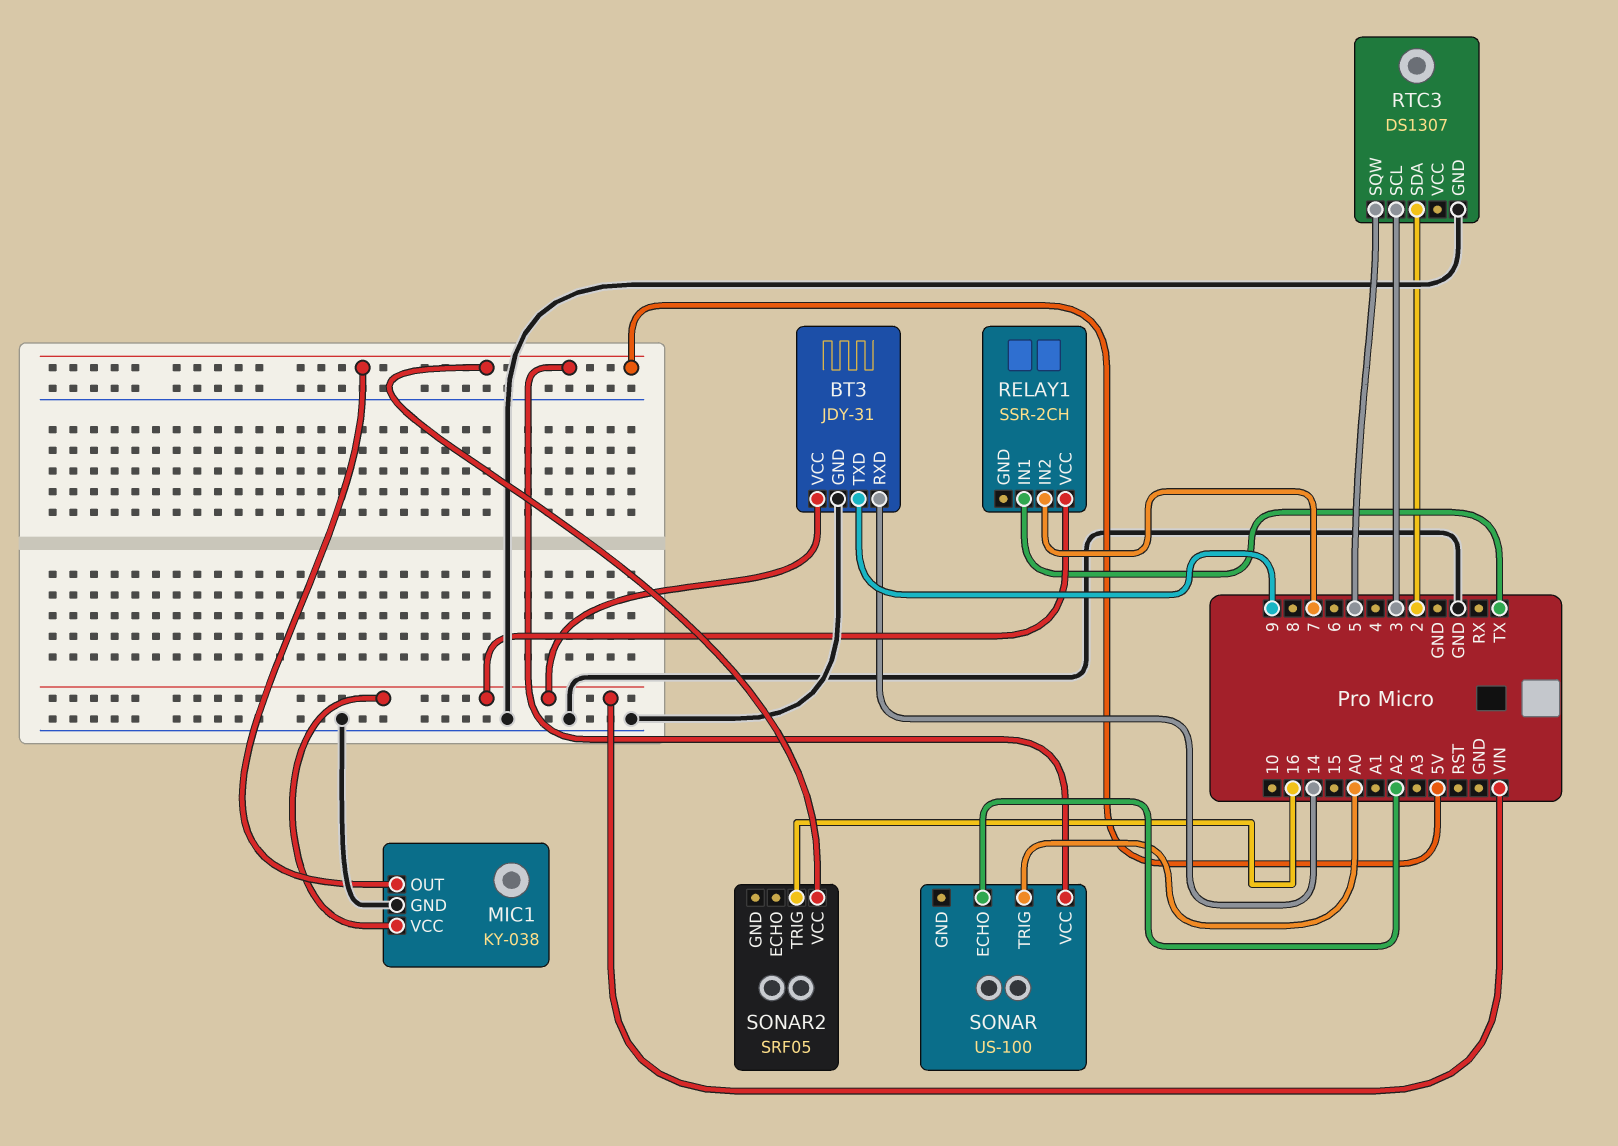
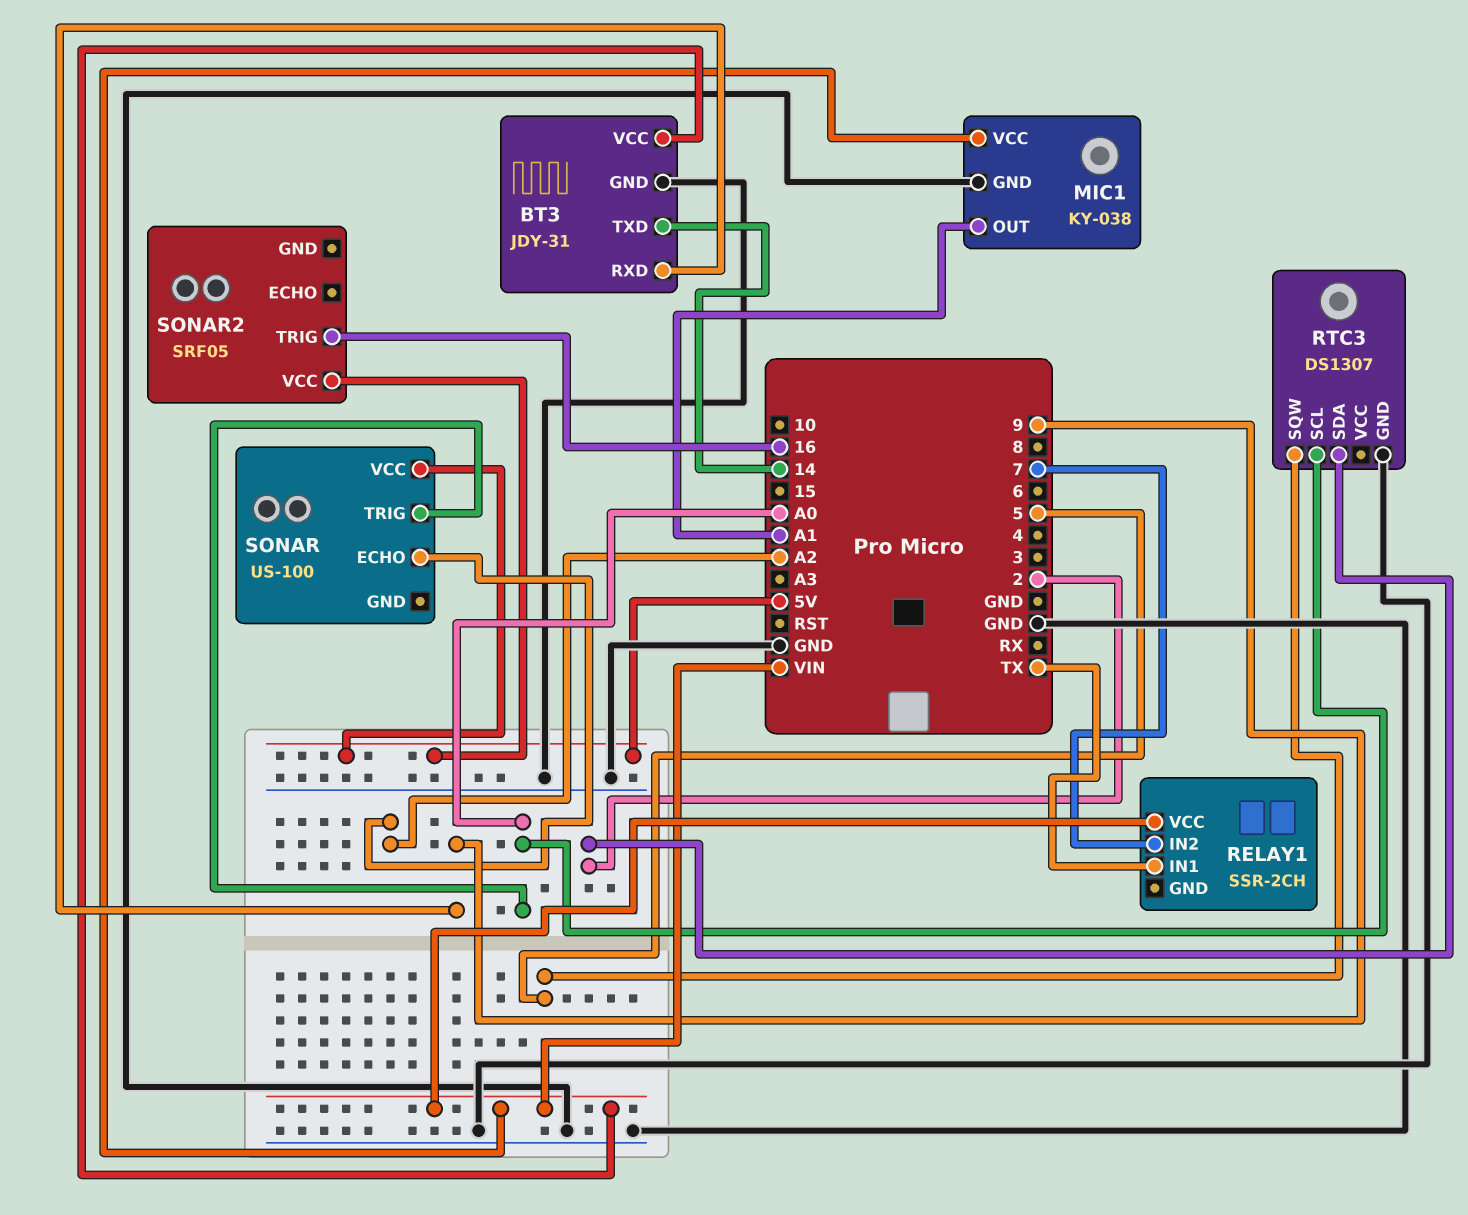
BT3 pin RXD: 14 -> 9
BT3 pin TXD: 9 -> 14
MIC1 pin OUT: 5V -> A1
RTC3 pin SCL: 3 -> A0

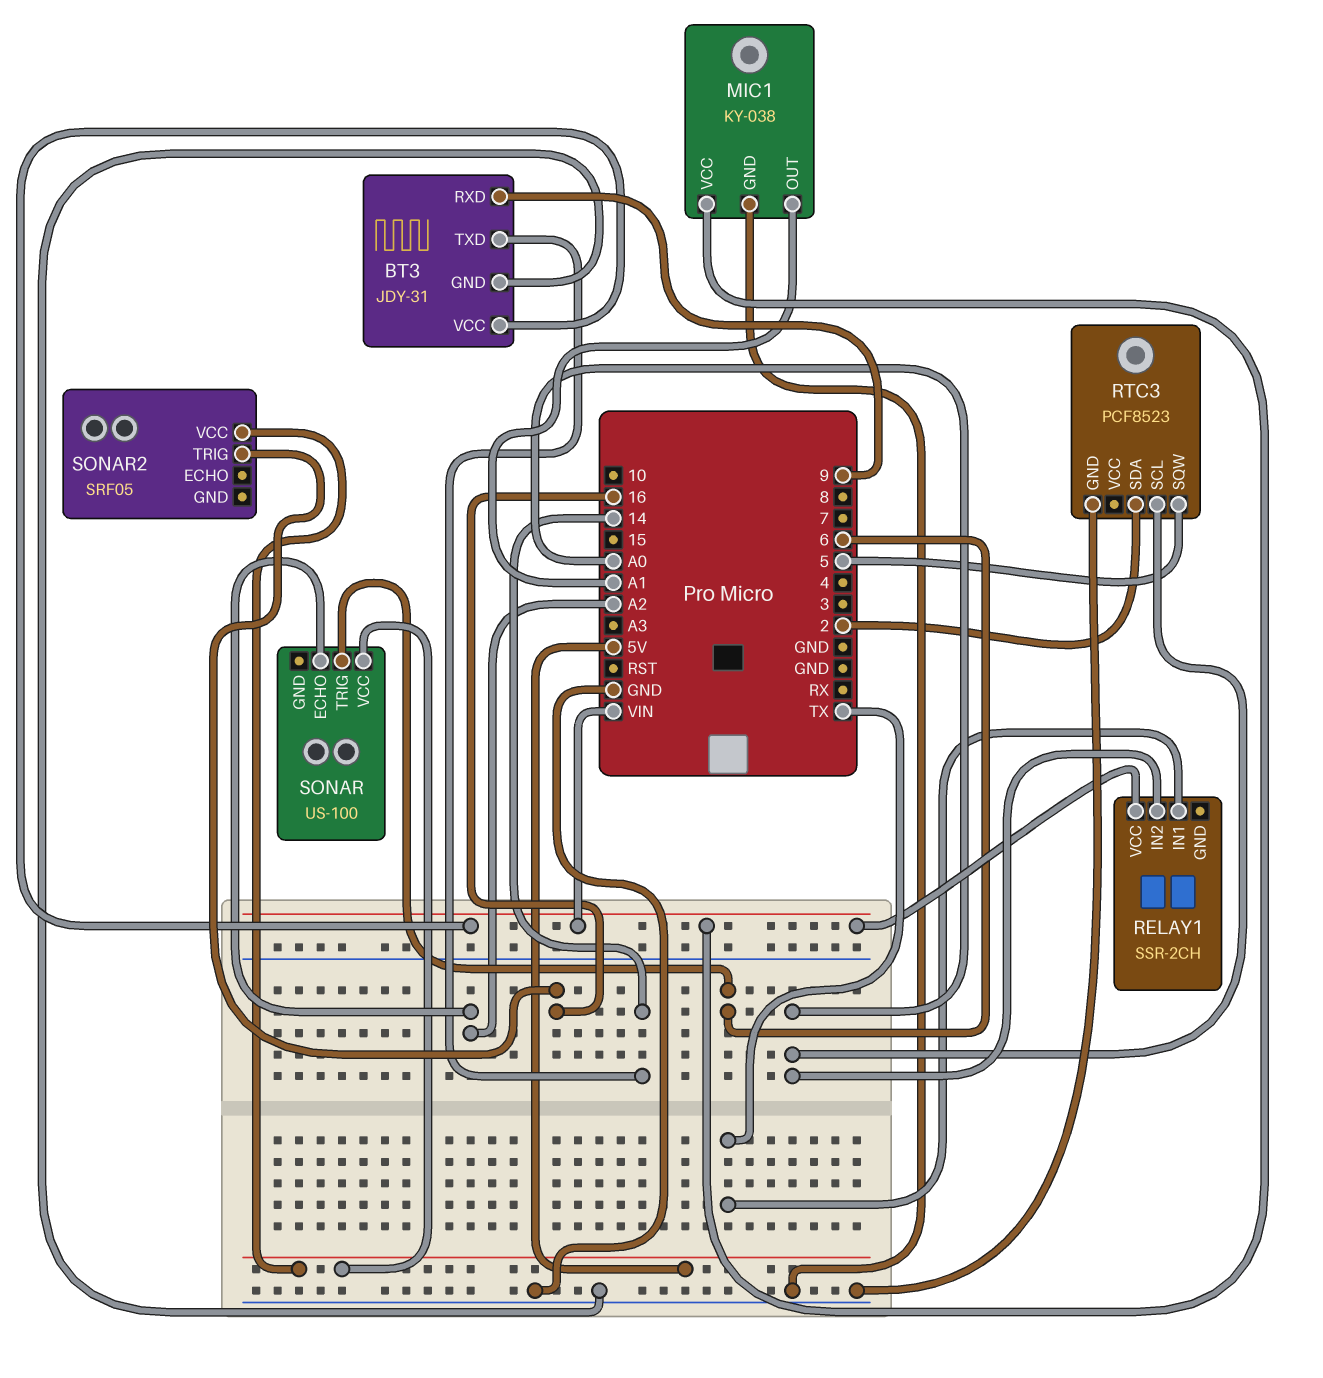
RELAY1 pin IN2: 7 -> A0
RTC3: DS1307 -> PCF8523
SONAR pin TRIG: A0 -> 6

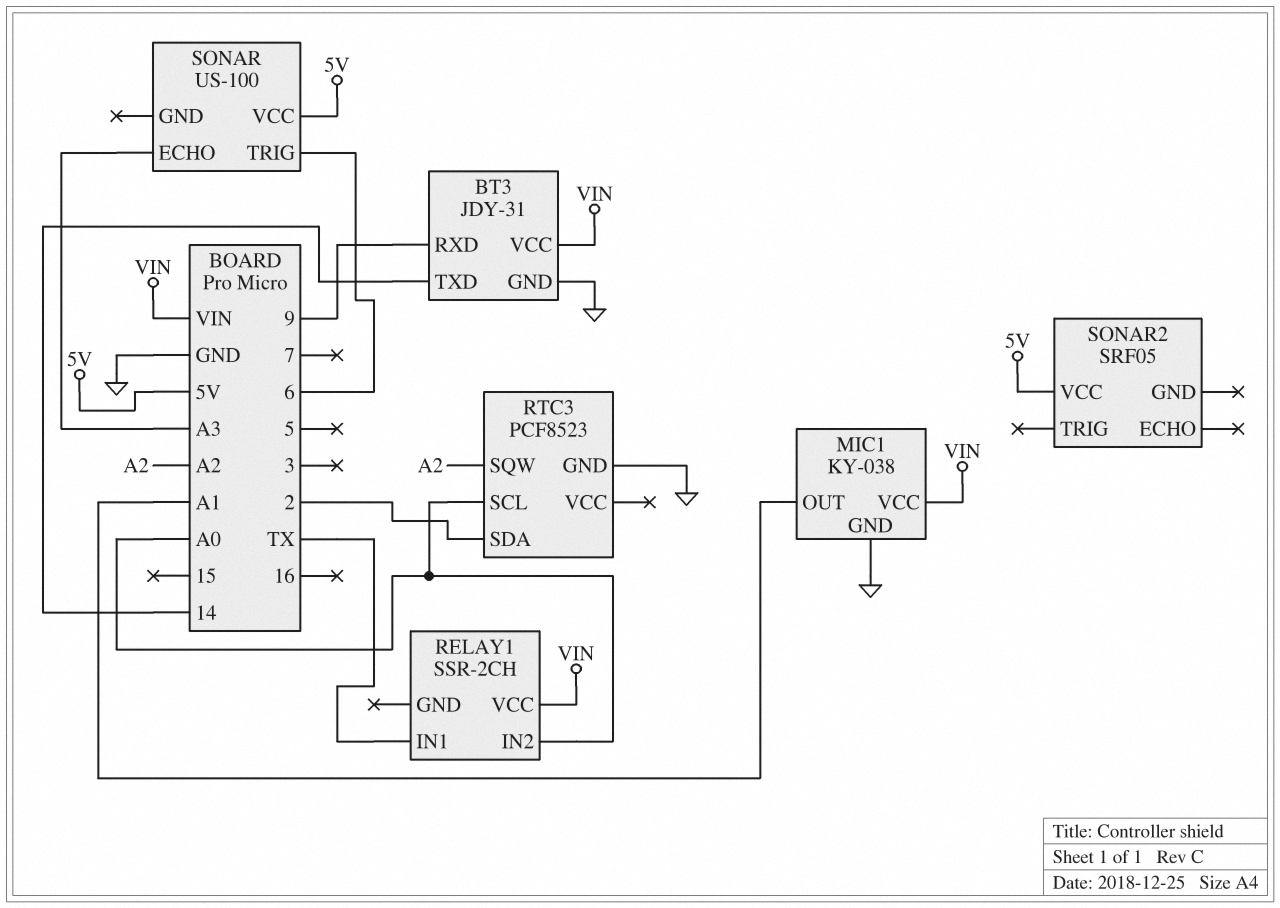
RTC3 pin SQW: 5 -> A2
SONAR pin ECHO: A2 -> A3
SONAR2 pin TRIG: 16 -> none

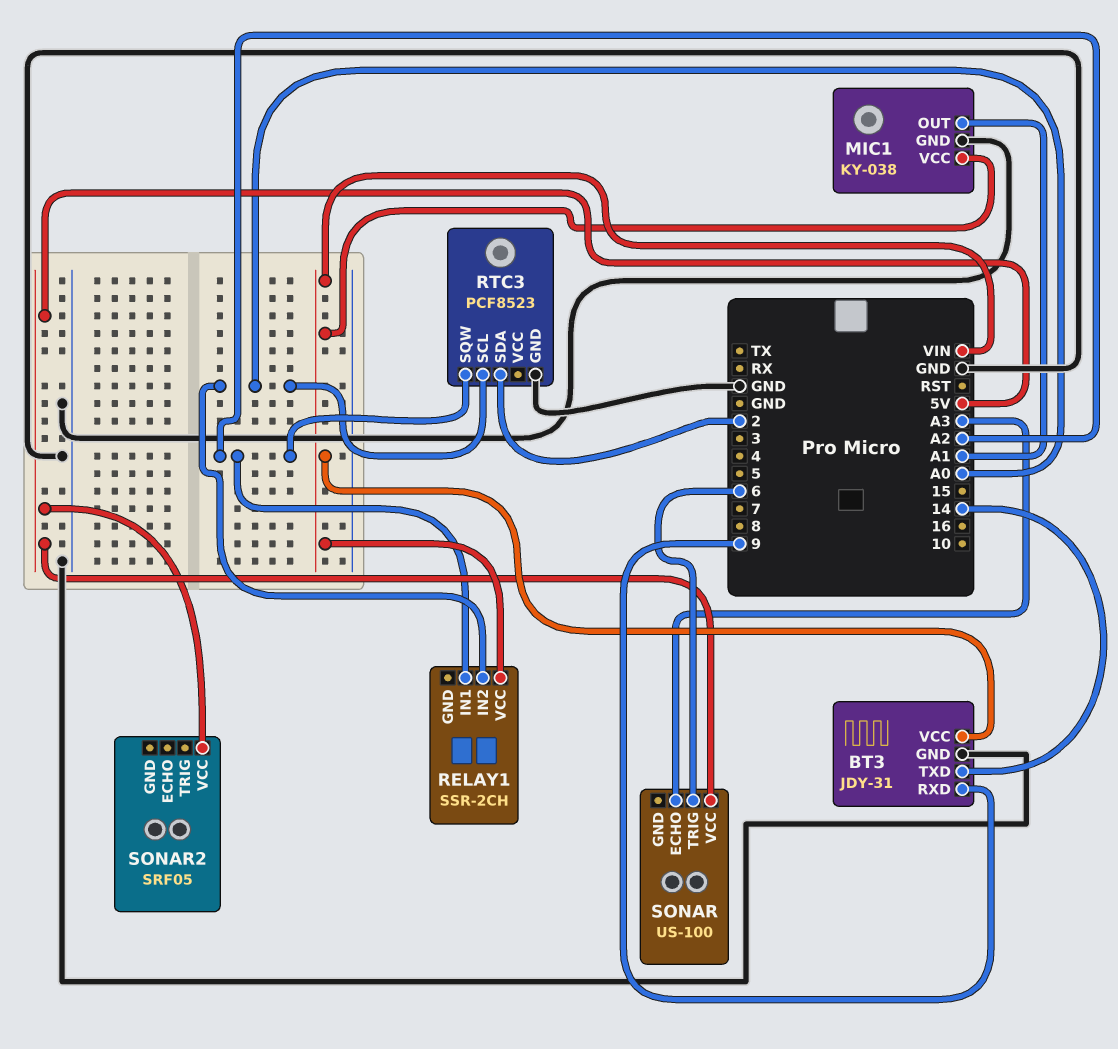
RELAY1 pin IN1: TX -> A2

